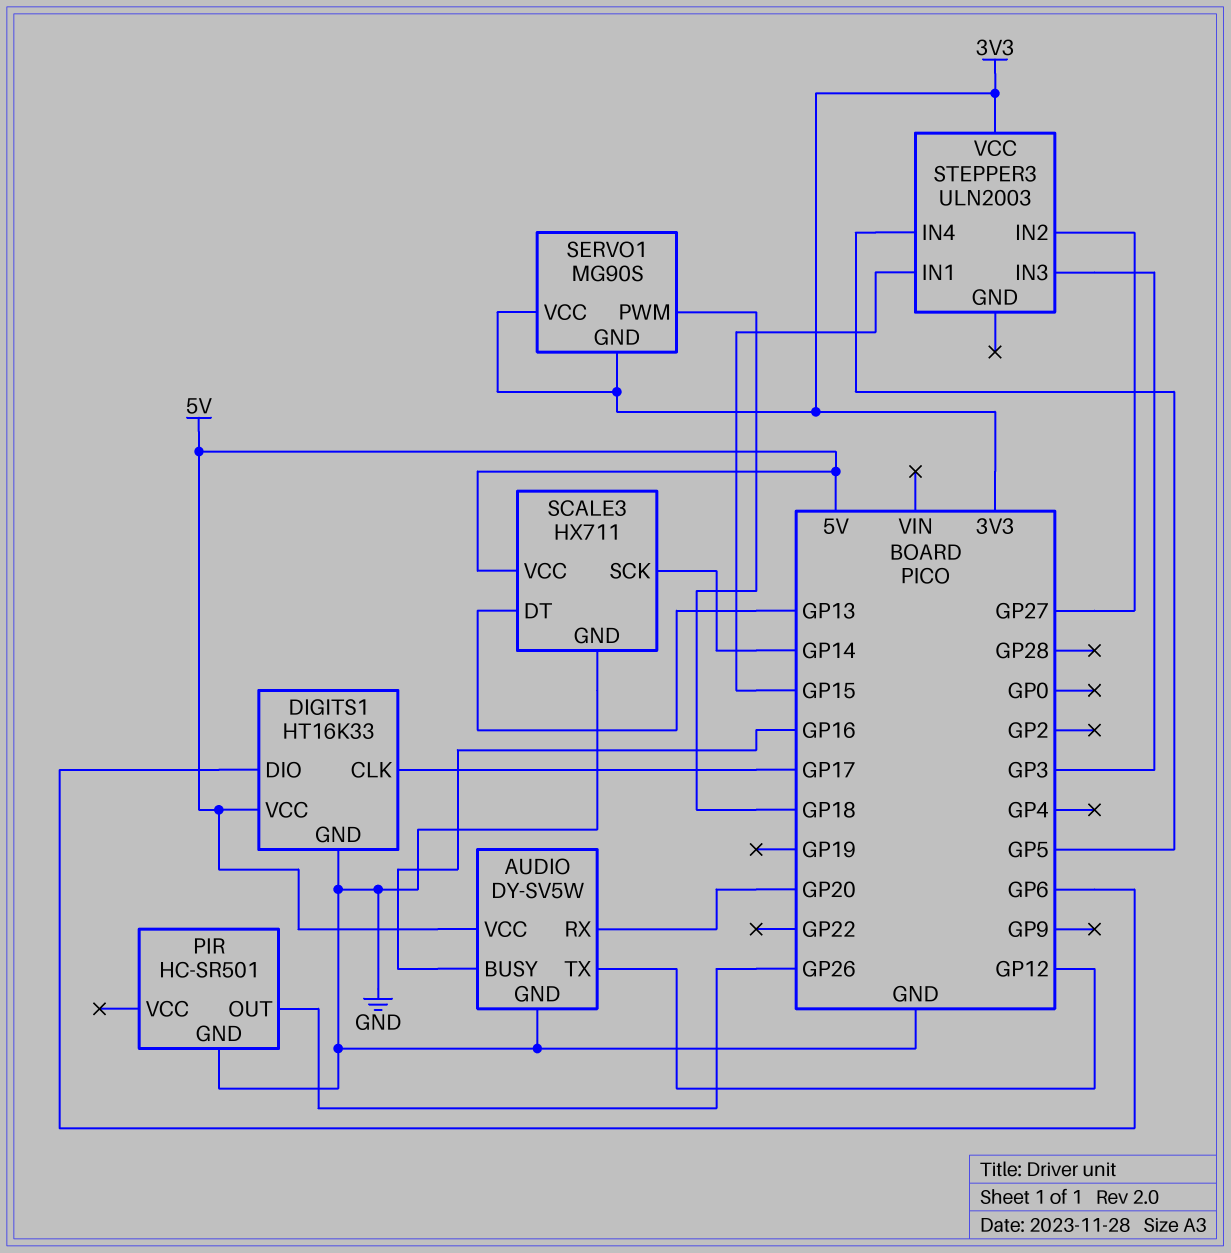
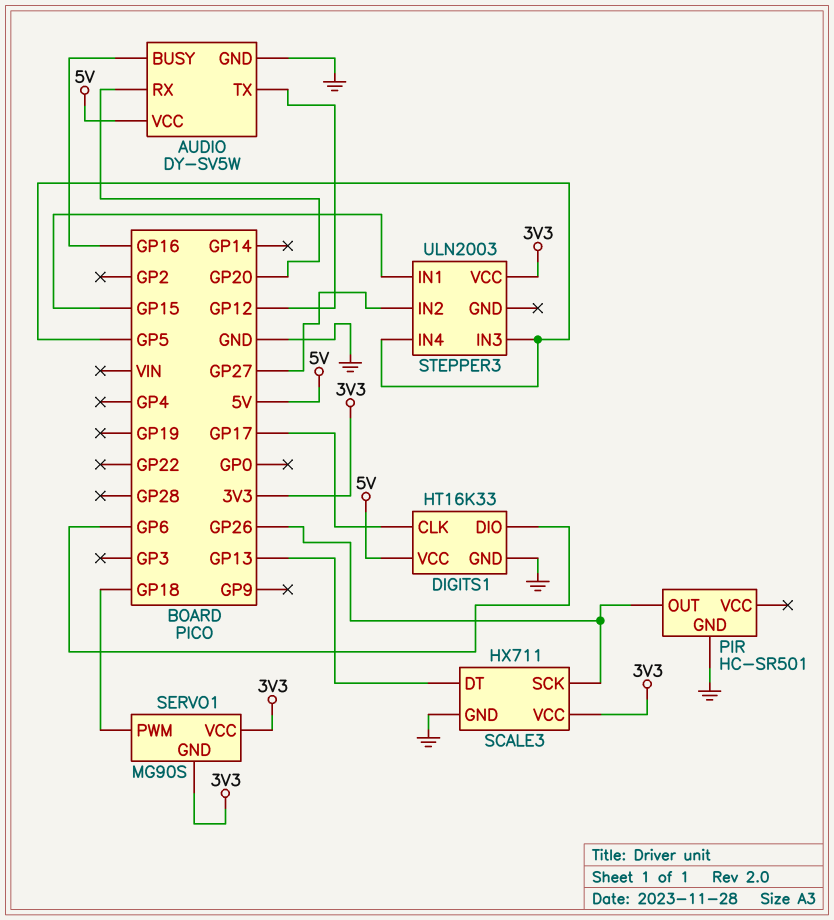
SCALE3 pin SCK: GP14 -> GP26
SCALE3 pin VCC: 5V -> 3V3
STEPPER3 pin IN3: GP3 -> GP5

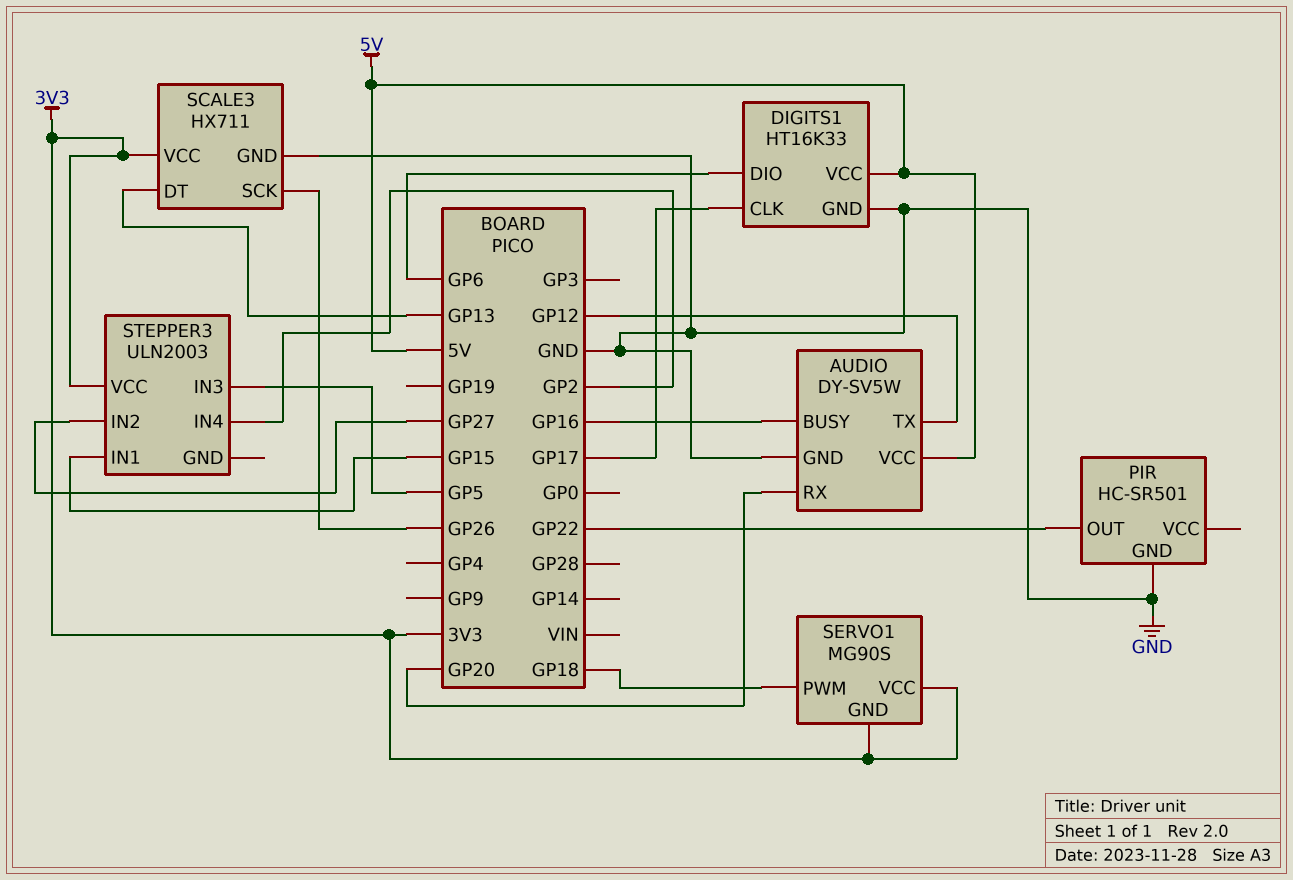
PIR pin OUT: GP26 -> GP22
STEPPER3 pin IN4: GP5 -> GP2

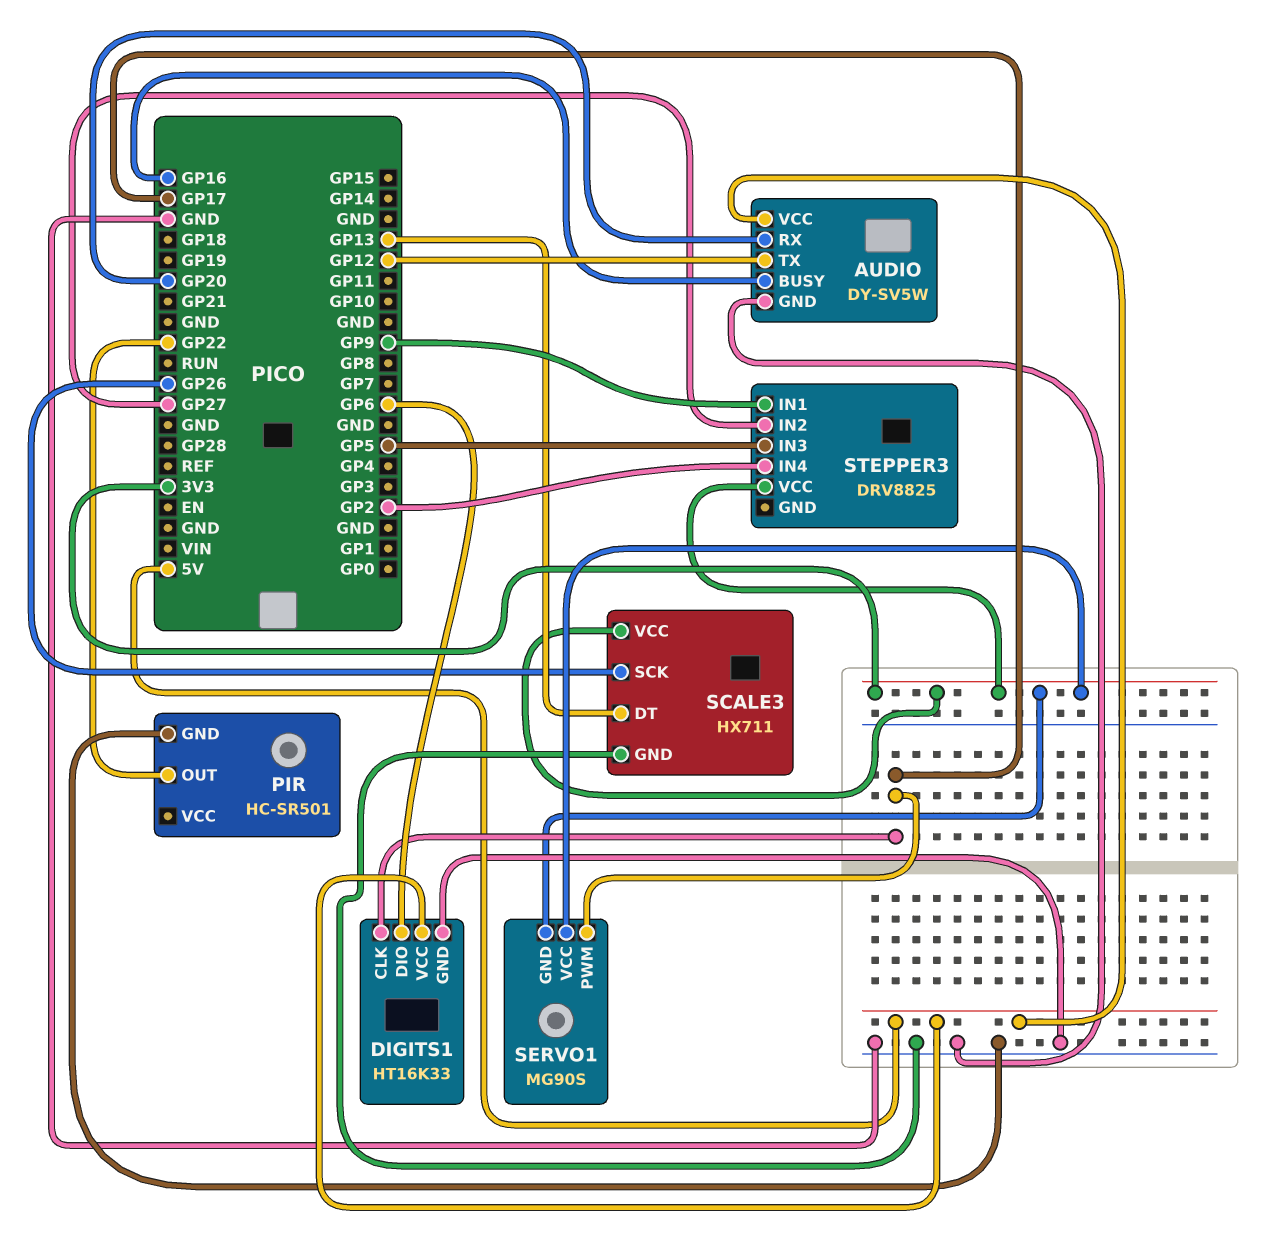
SERVO1 pin PWM: GP18 -> GP17
STEPPER3: ULN2003 -> DRV8825
STEPPER3 pin IN1: GP15 -> GP9

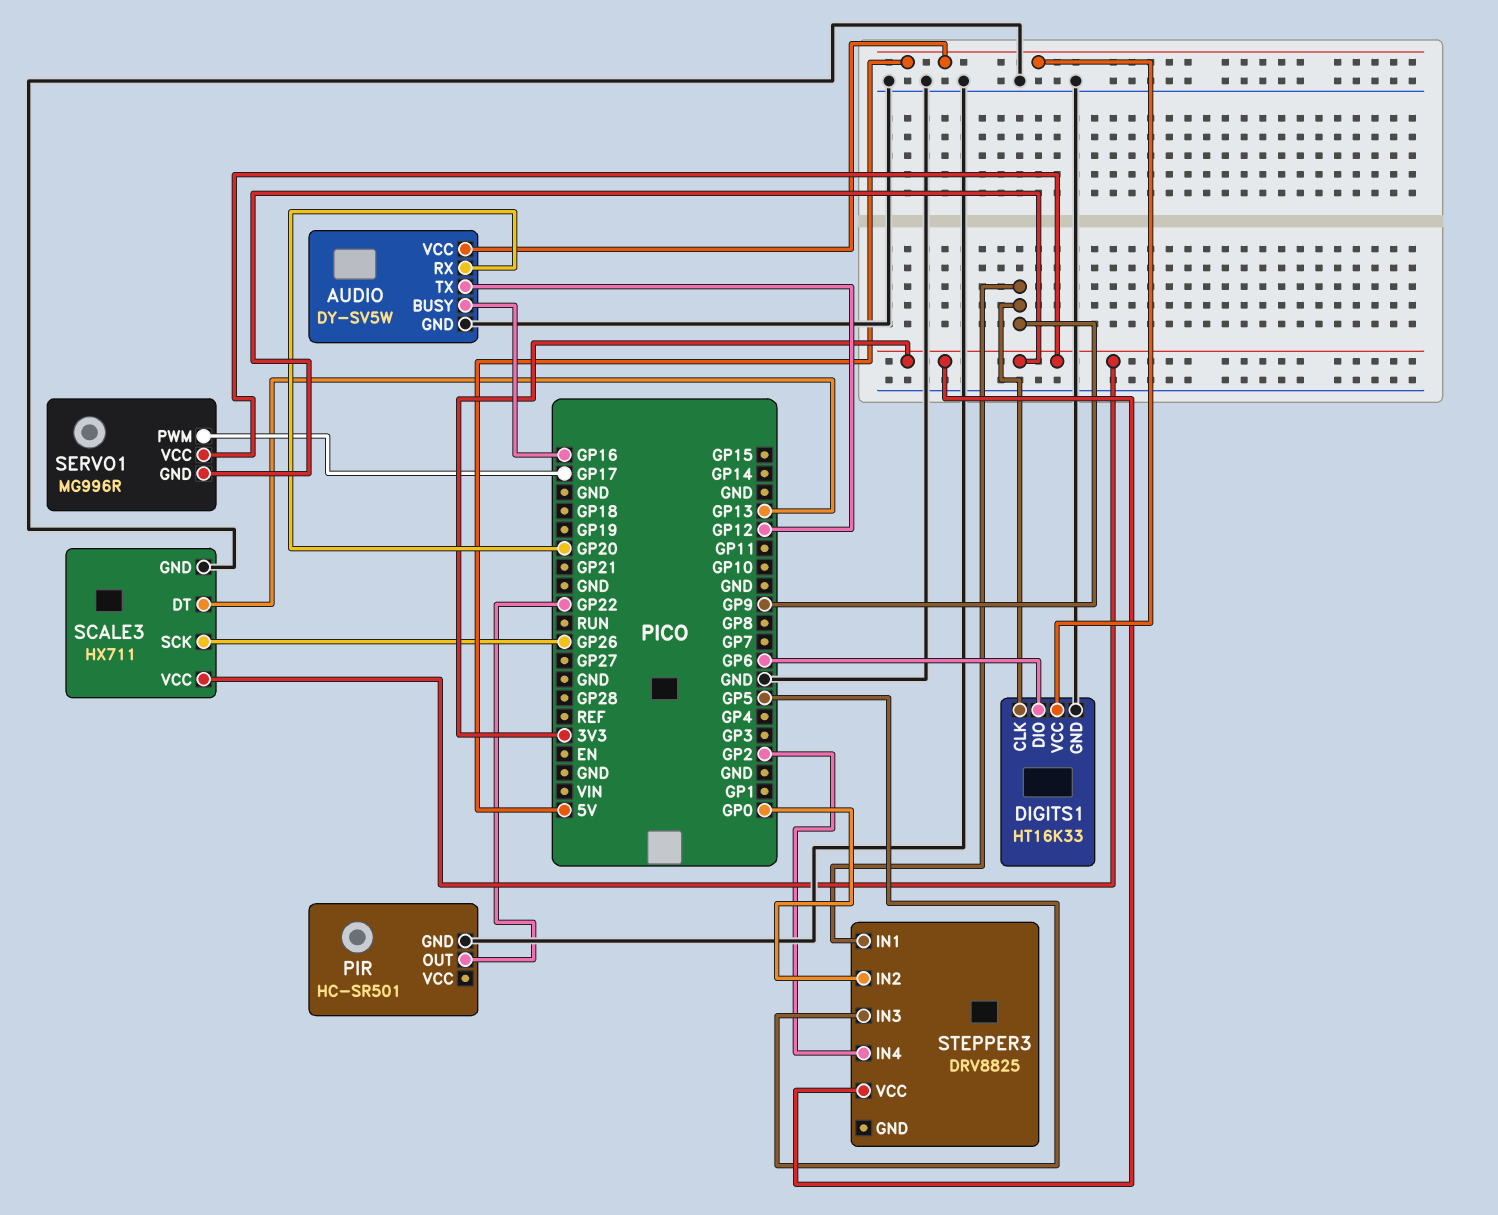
DIGITS1 pin CLK: GP17 -> GP9
SERVO1: MG90S -> MG996R
STEPPER3 pin IN2: GP27 -> GP0

